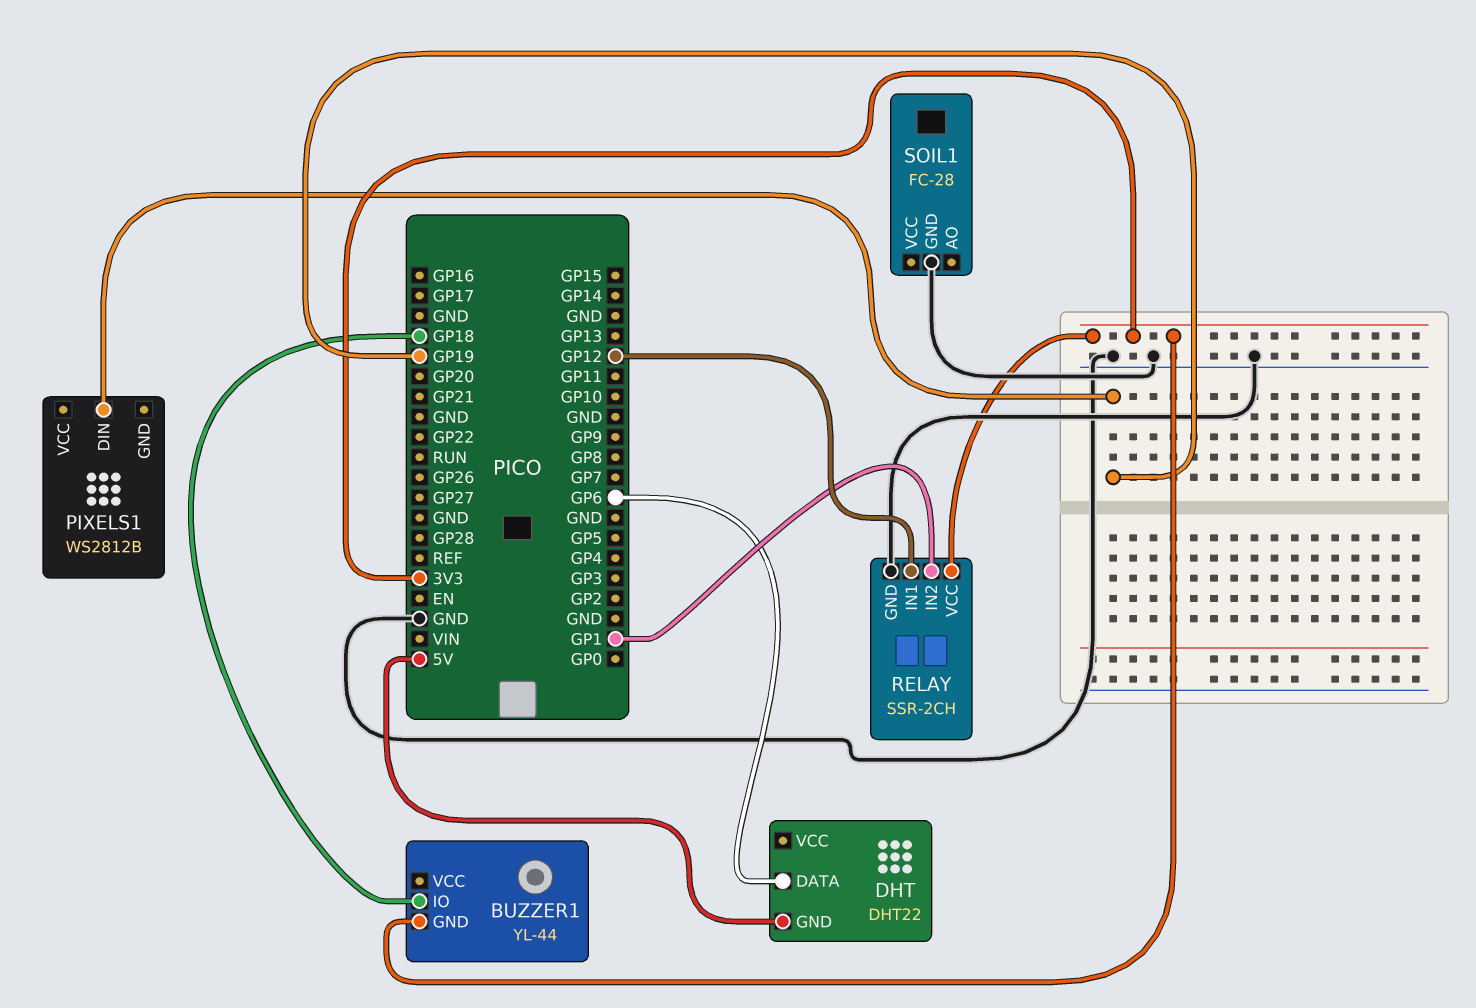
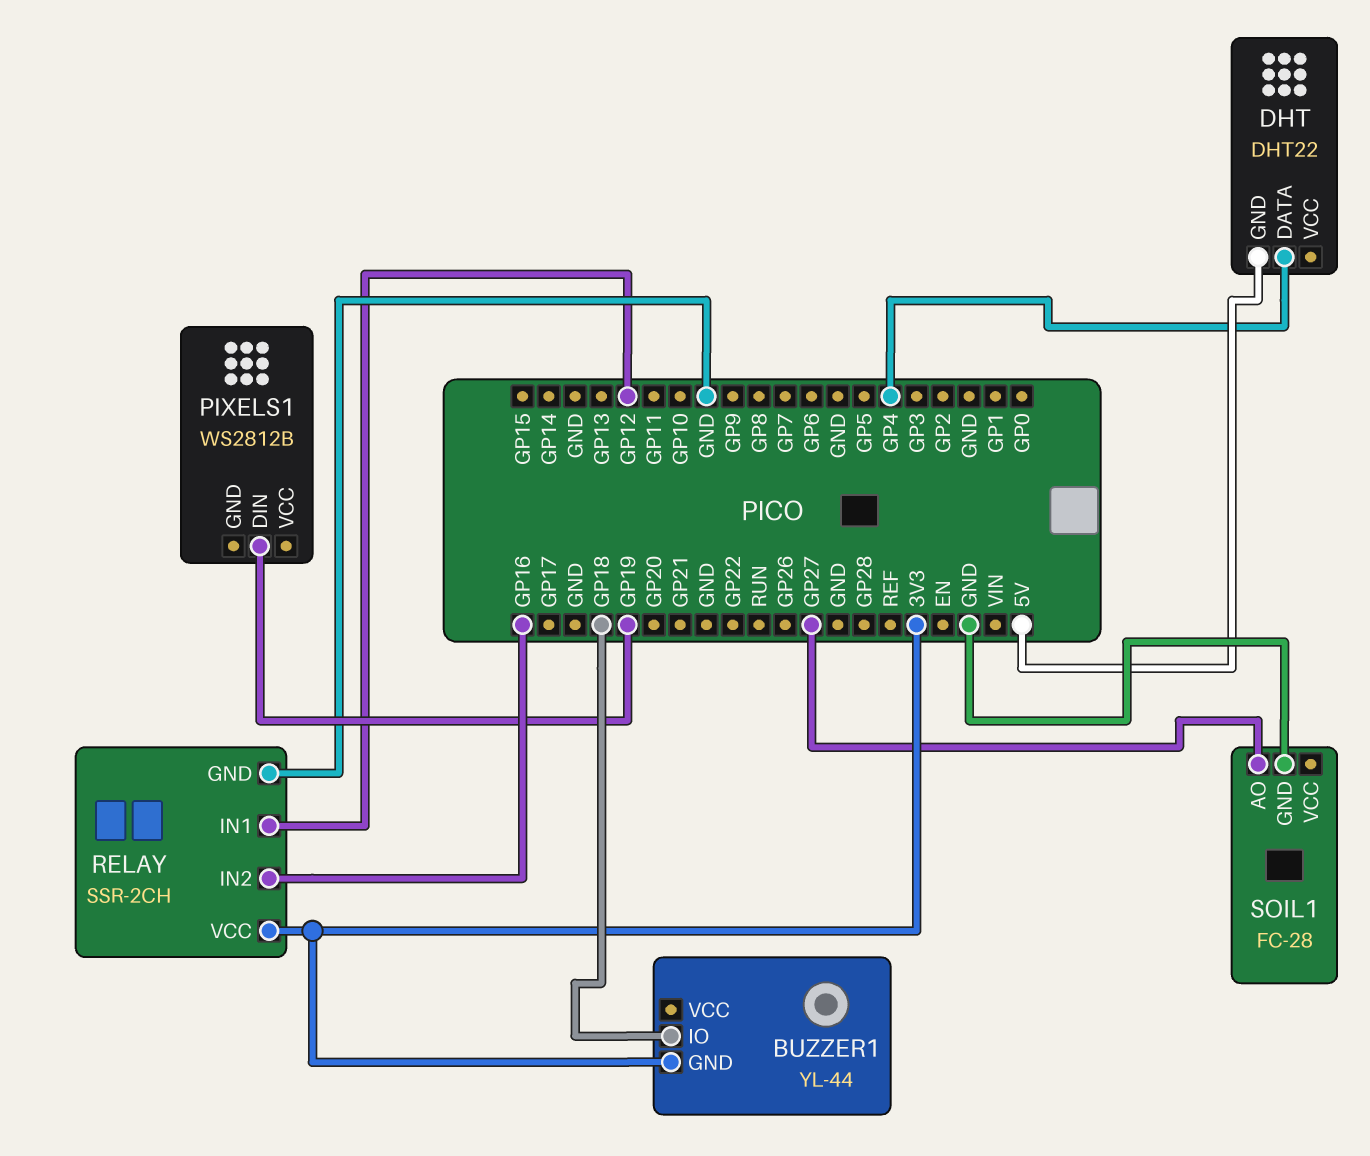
DHT pin DATA: GP6 -> GP4
RELAY pin IN2: GP1 -> GP16
SOIL1 pin AO: none -> GP27

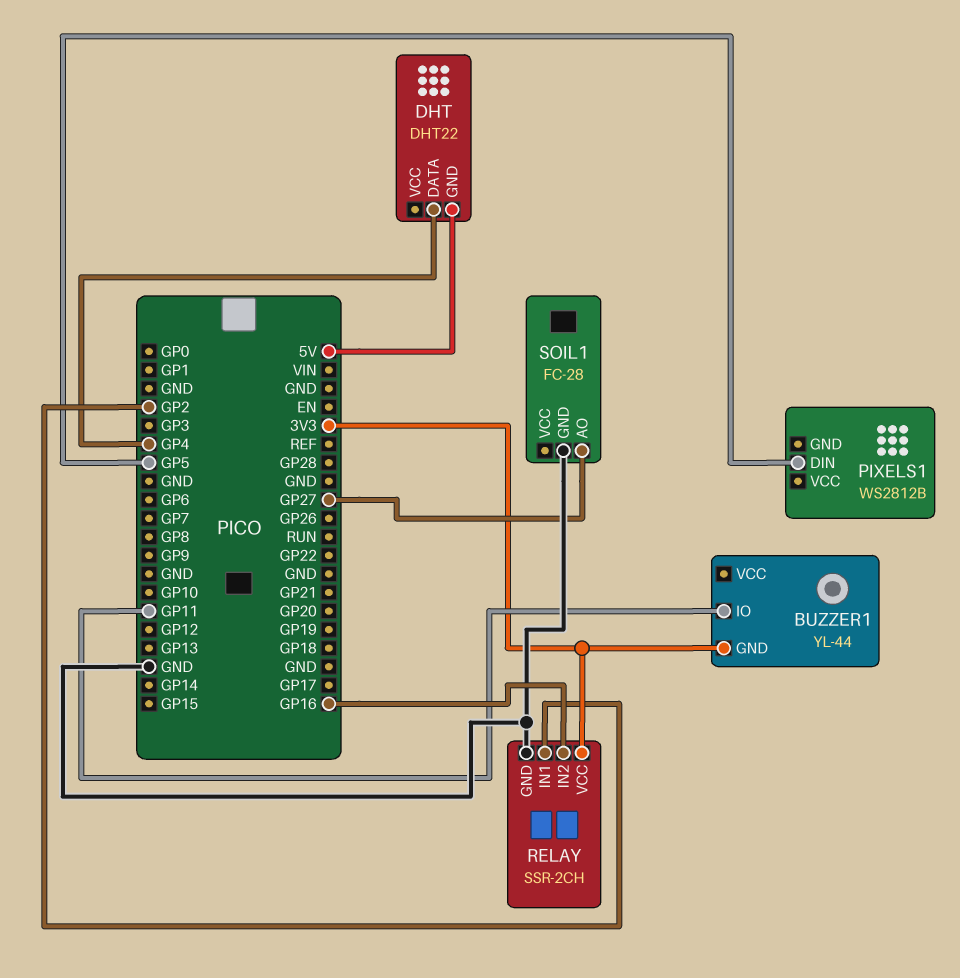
BUZZER1 pin IO: GP18 -> GP11
PIXELS1 pin DIN: GP19 -> GP5
RELAY pin IN1: GP12 -> GP2

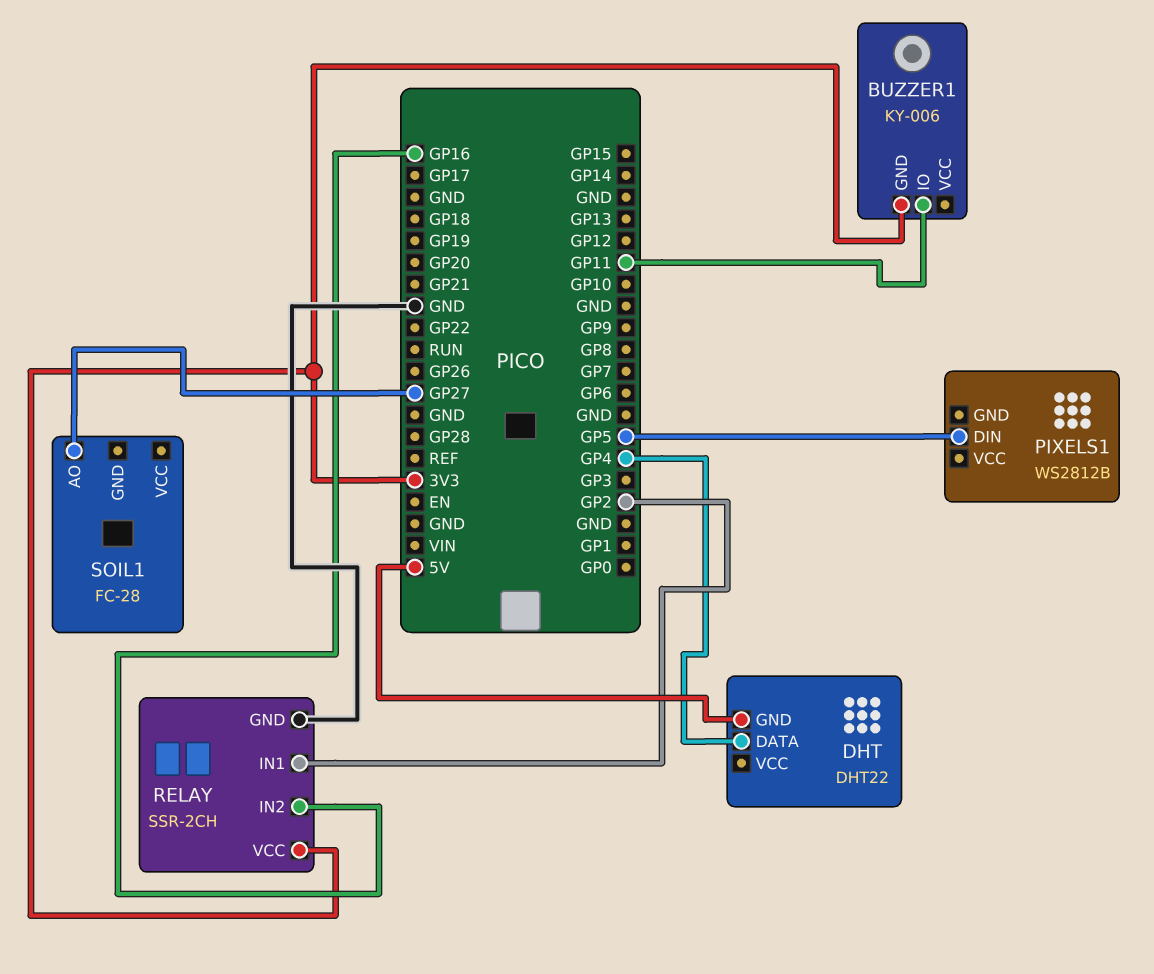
BUZZER1: YL-44 -> KY-006
SOIL1 pin GND: GND -> none

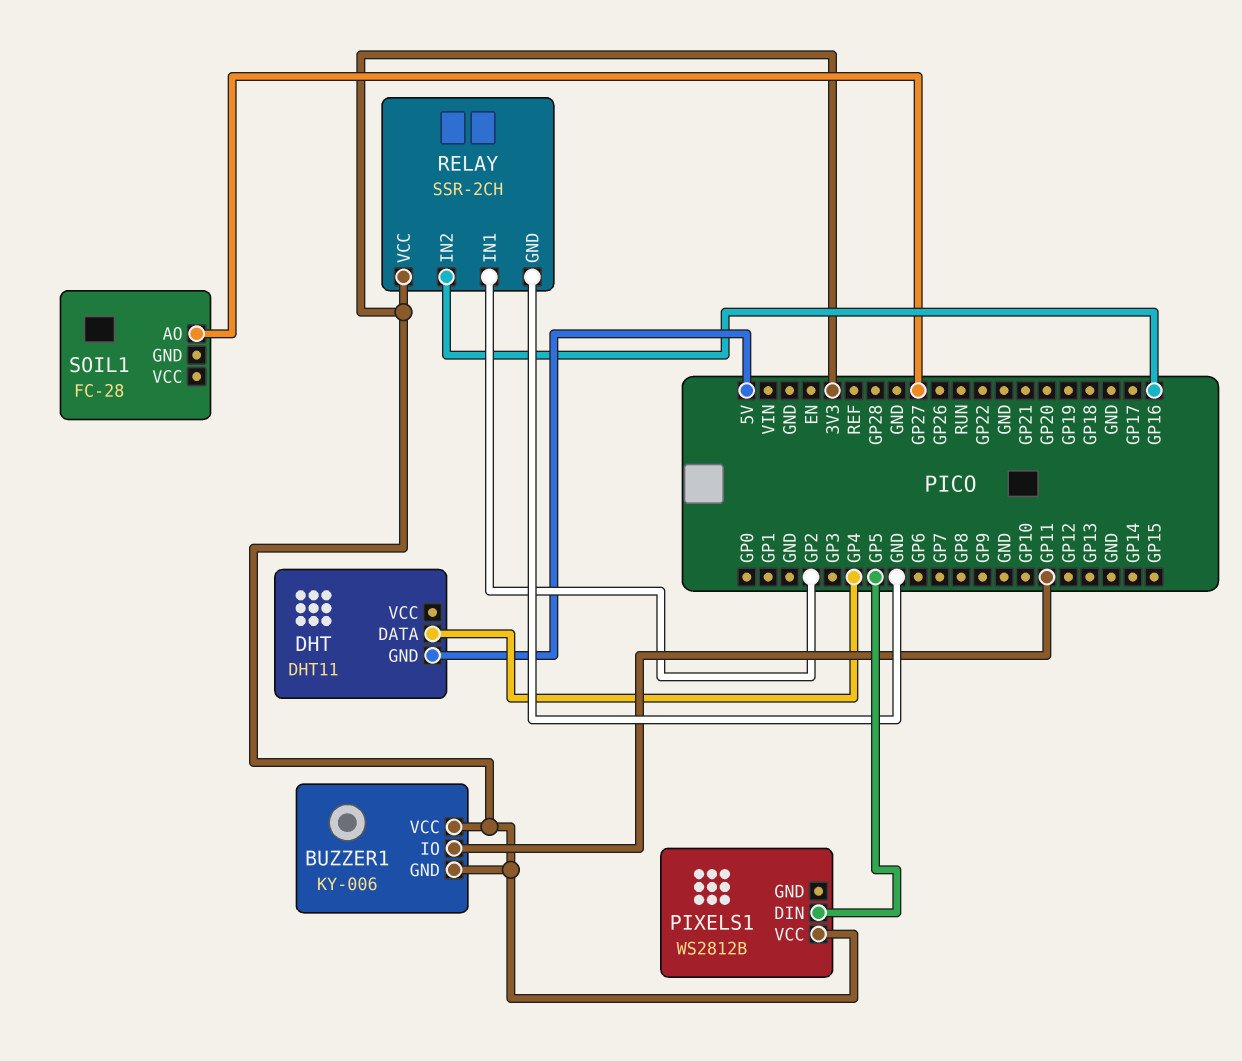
BUZZER1 pin VCC: none -> 3V3
DHT: DHT22 -> DHT11
PIXELS1 pin VCC: none -> 3V3

